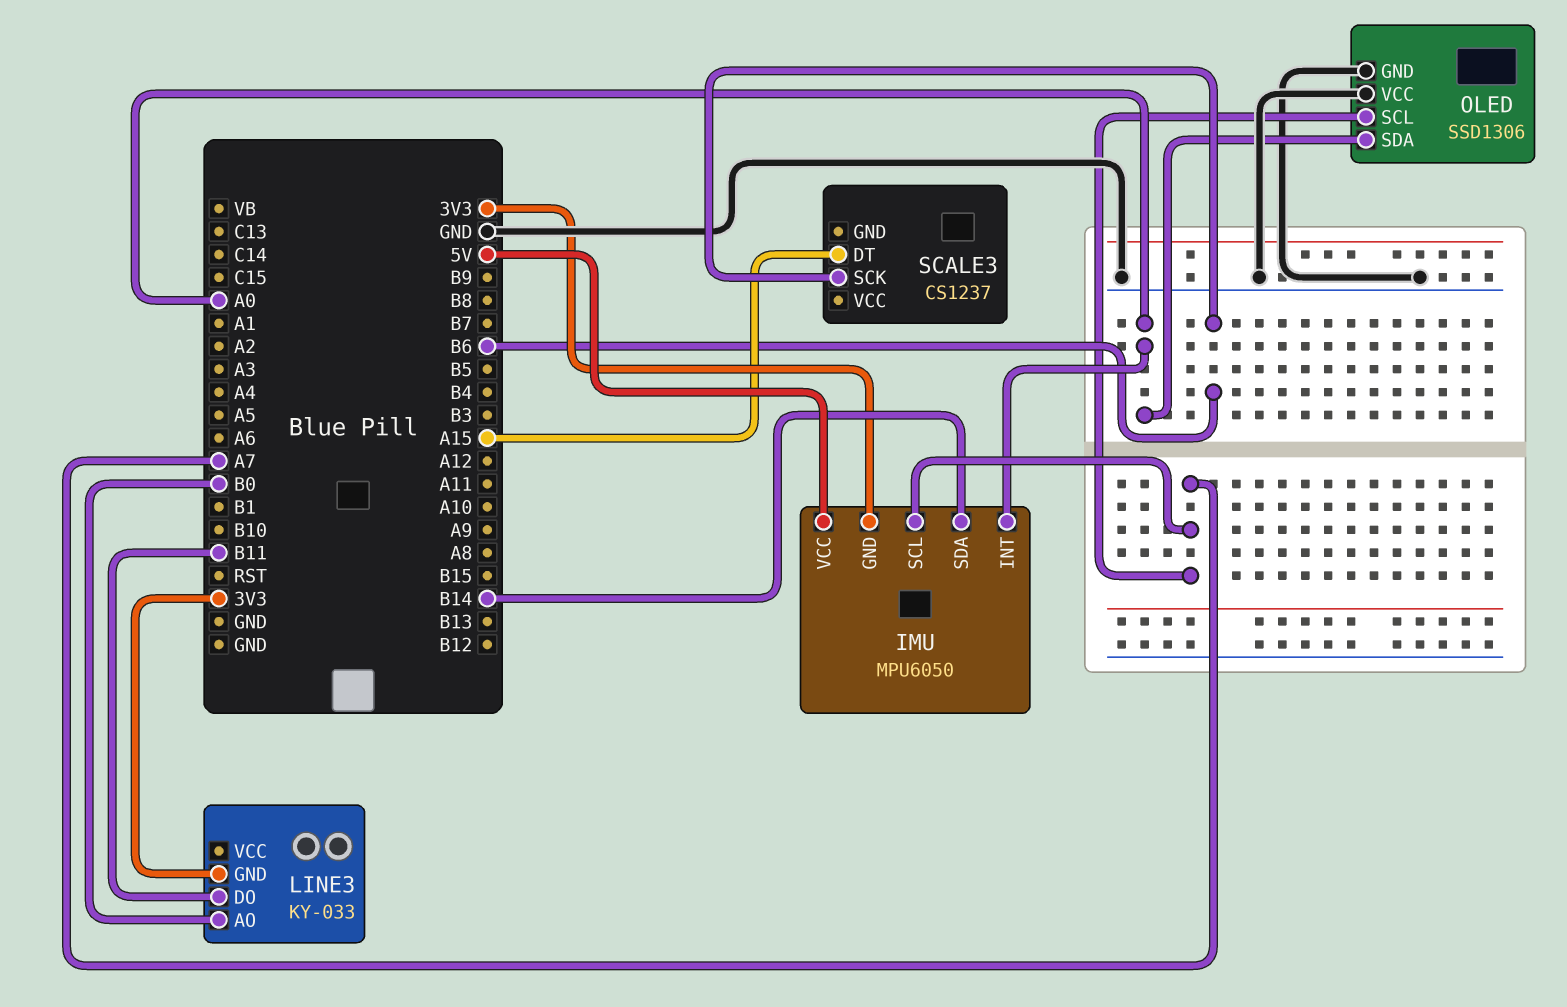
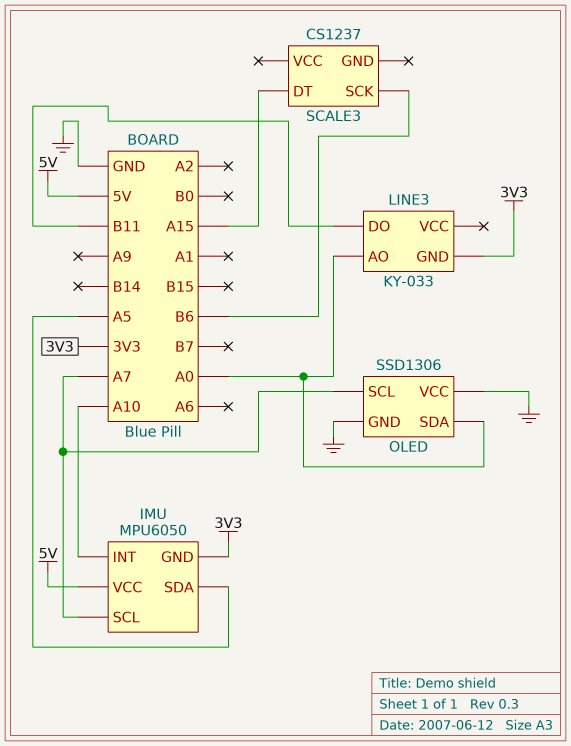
IMU pin INT: A0 -> A10
IMU pin SDA: B14 -> A5
LINE3 pin AO: B0 -> A0

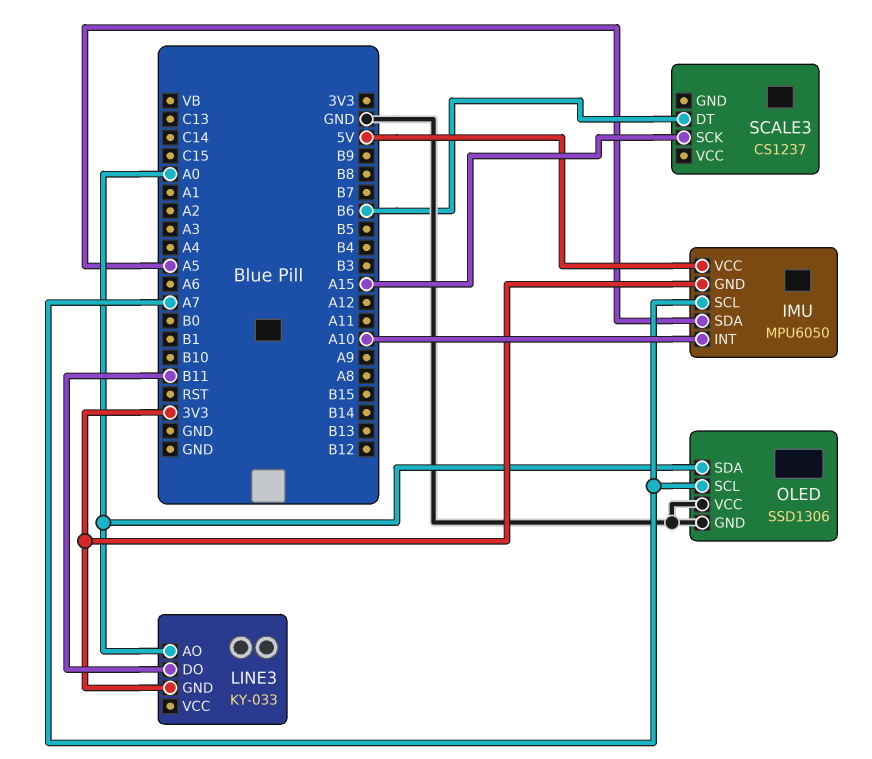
SCALE3 pin DT: A15 -> B6
SCALE3 pin SCK: B6 -> A15

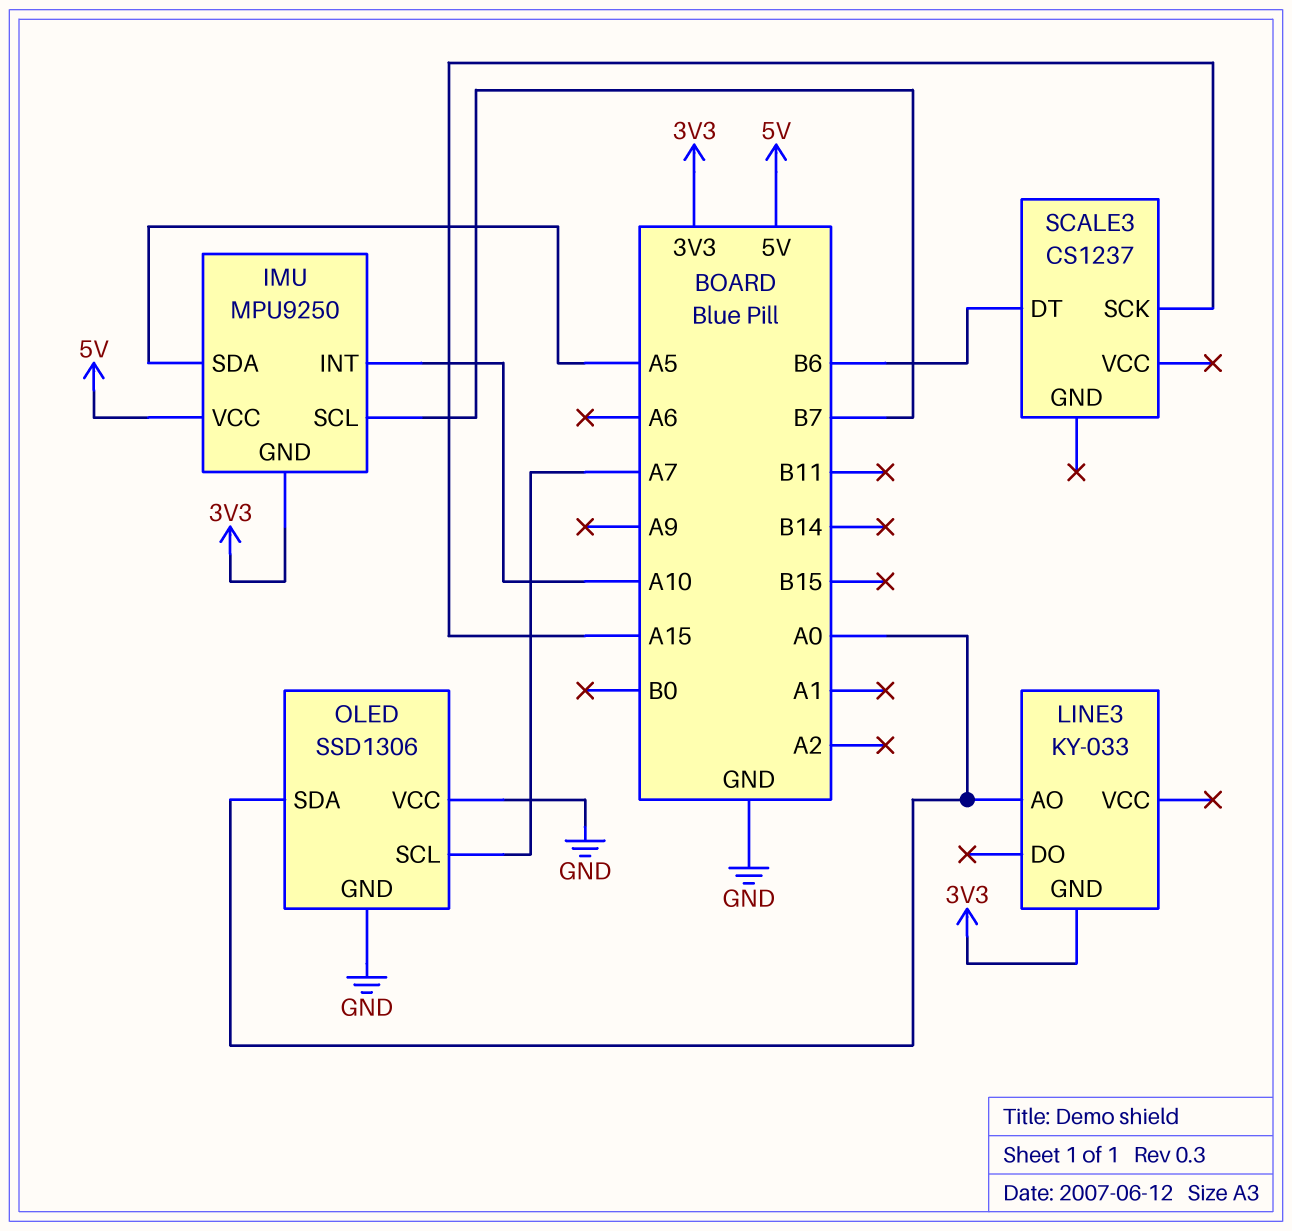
IMU: MPU6050 -> MPU9250
IMU pin SCL: A7 -> B7
LINE3 pin DO: B11 -> none

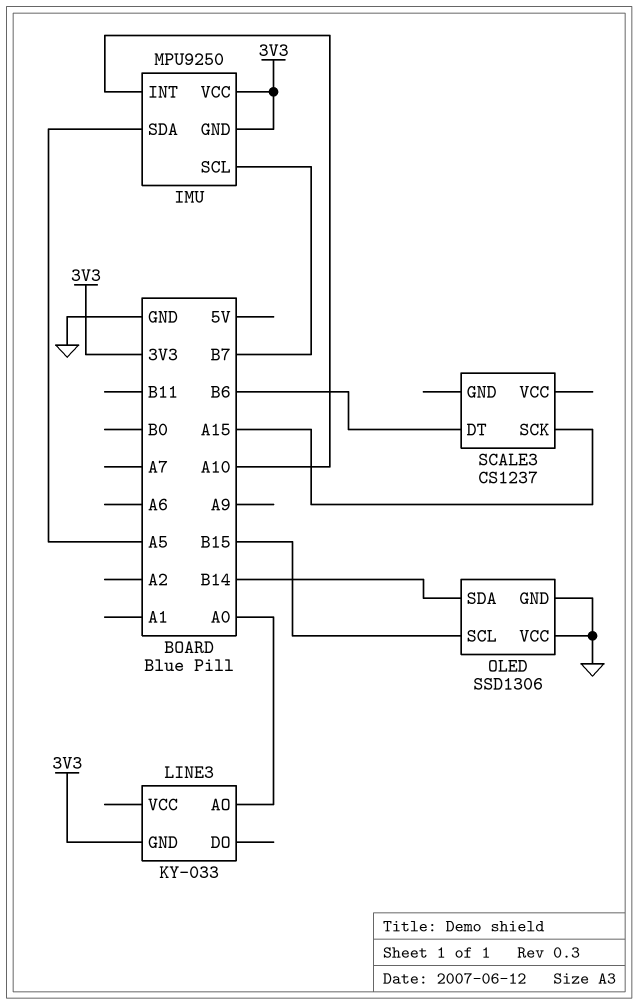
IMU pin VCC: 5V -> 3V3
OLED pin SCL: A7 -> B15
OLED pin SDA: A0 -> B14

